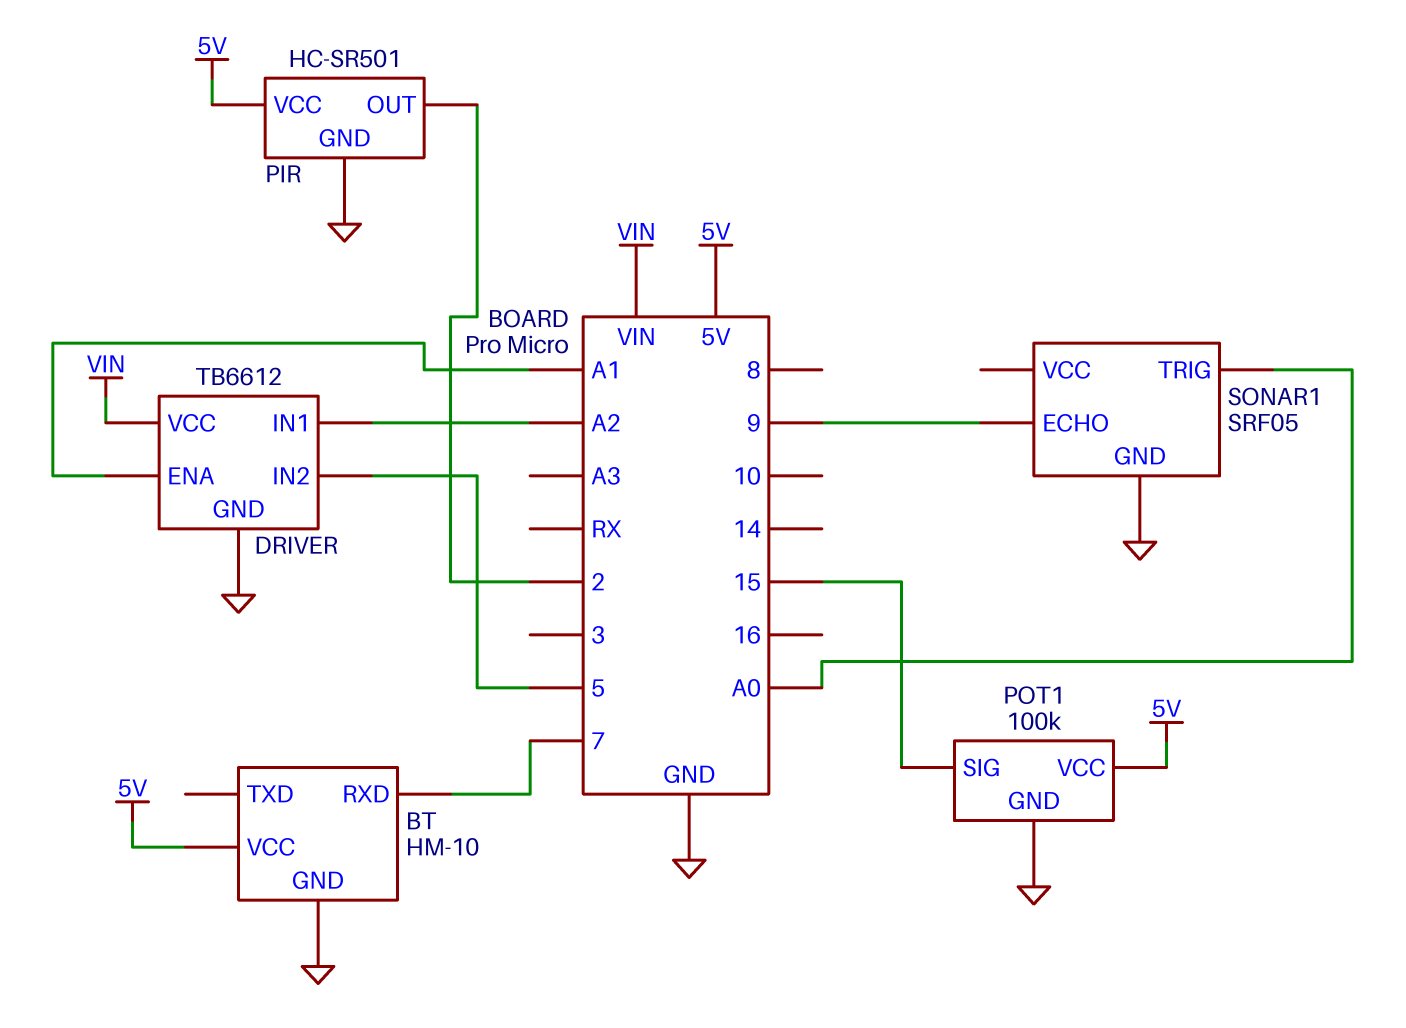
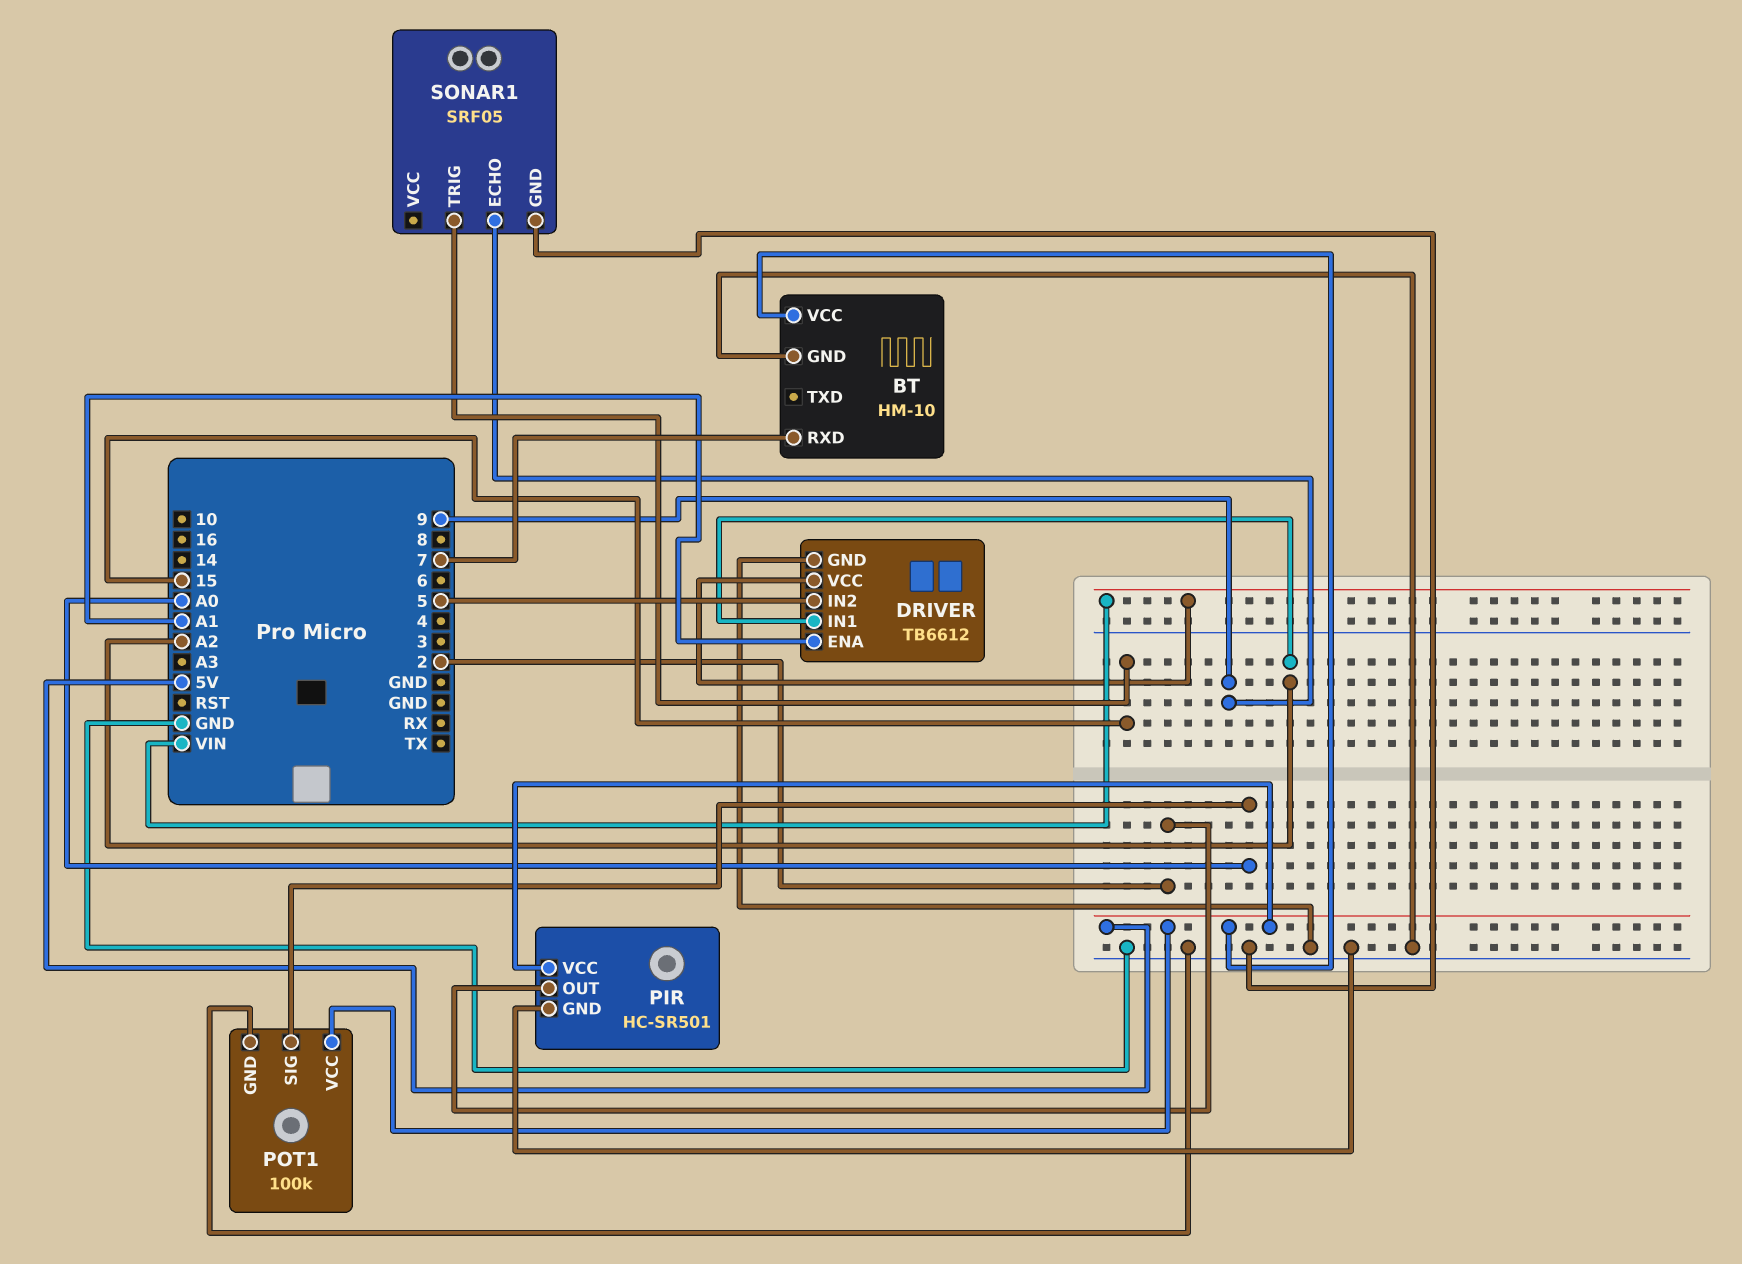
POT1 pin SIG: 15 -> A0
SONAR1 pin TRIG: A0 -> 15

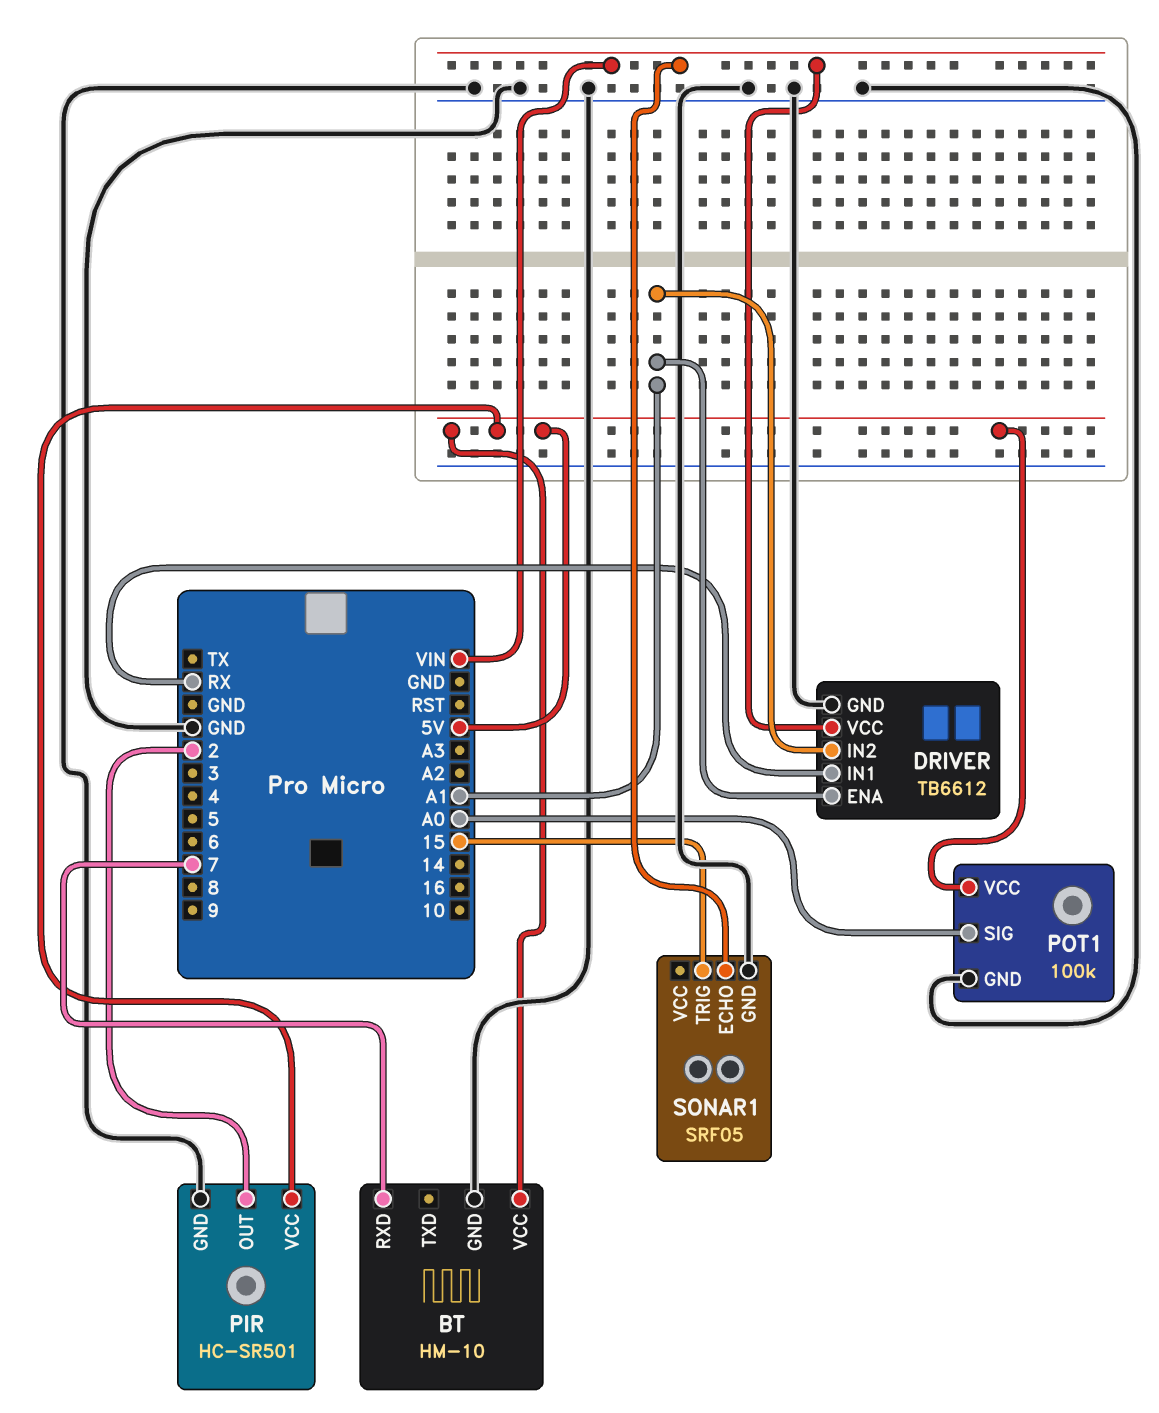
DRIVER pin IN1: A2 -> RX
DRIVER pin IN2: 5 -> A1
SONAR1 pin ECHO: 9 -> VIN

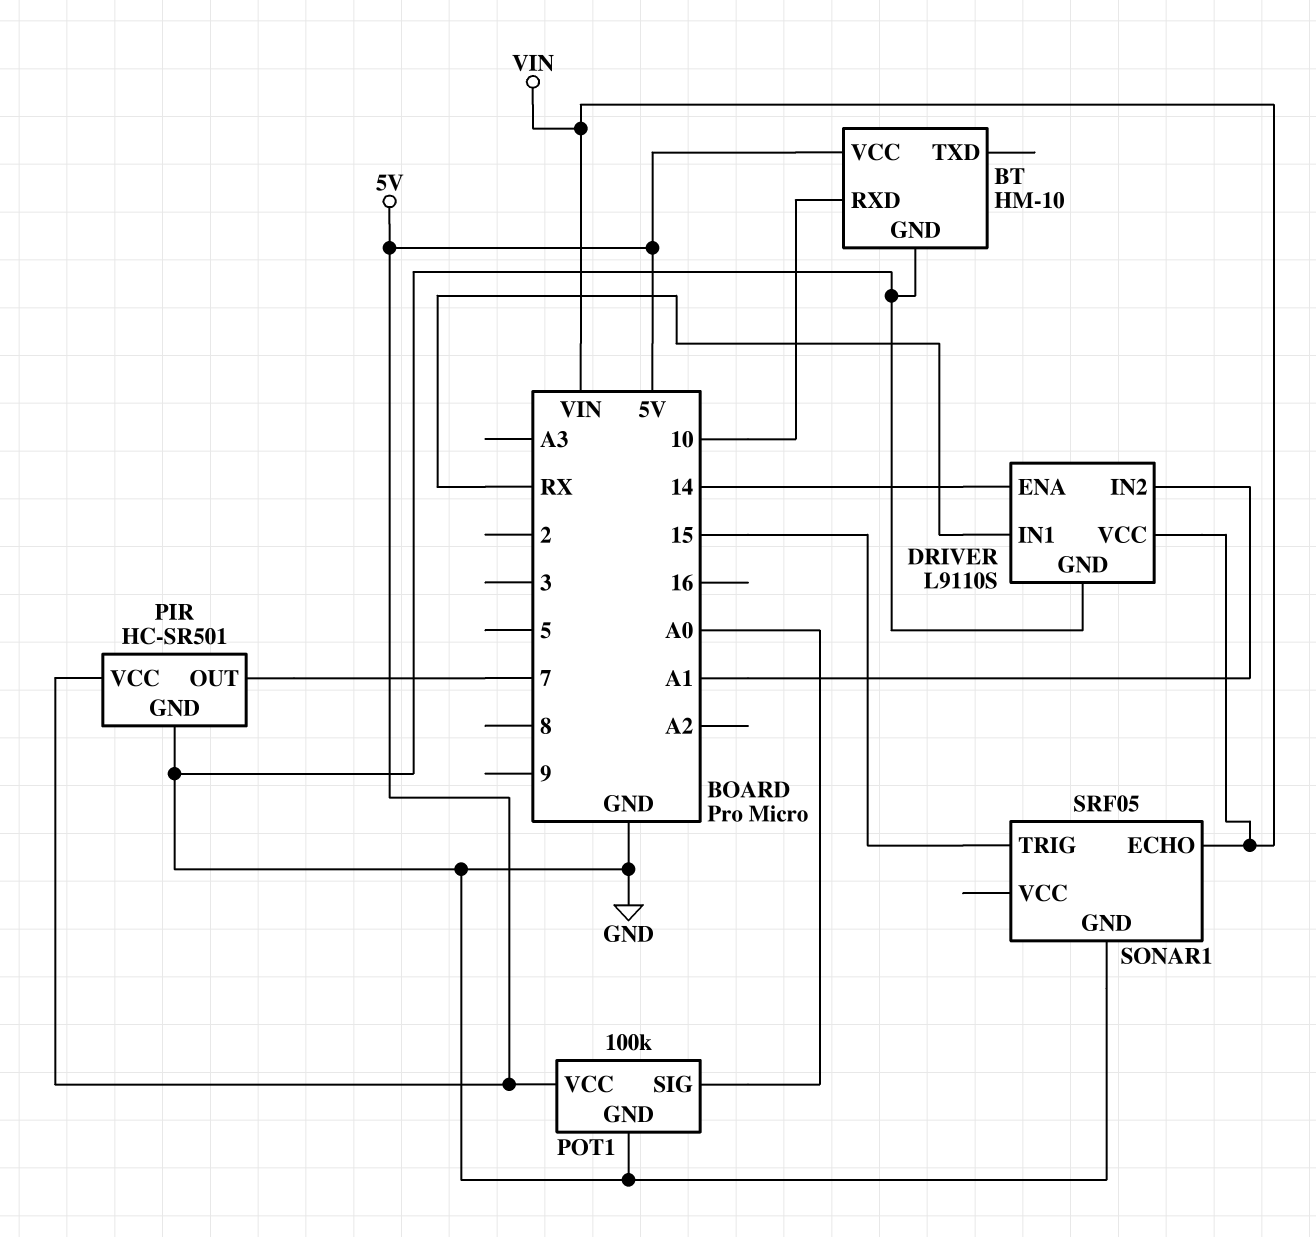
BT pin RXD: 7 -> 10
DRIVER: TB6612 -> L9110S
DRIVER pin ENA: A1 -> 14
PIR pin OUT: 2 -> 7

